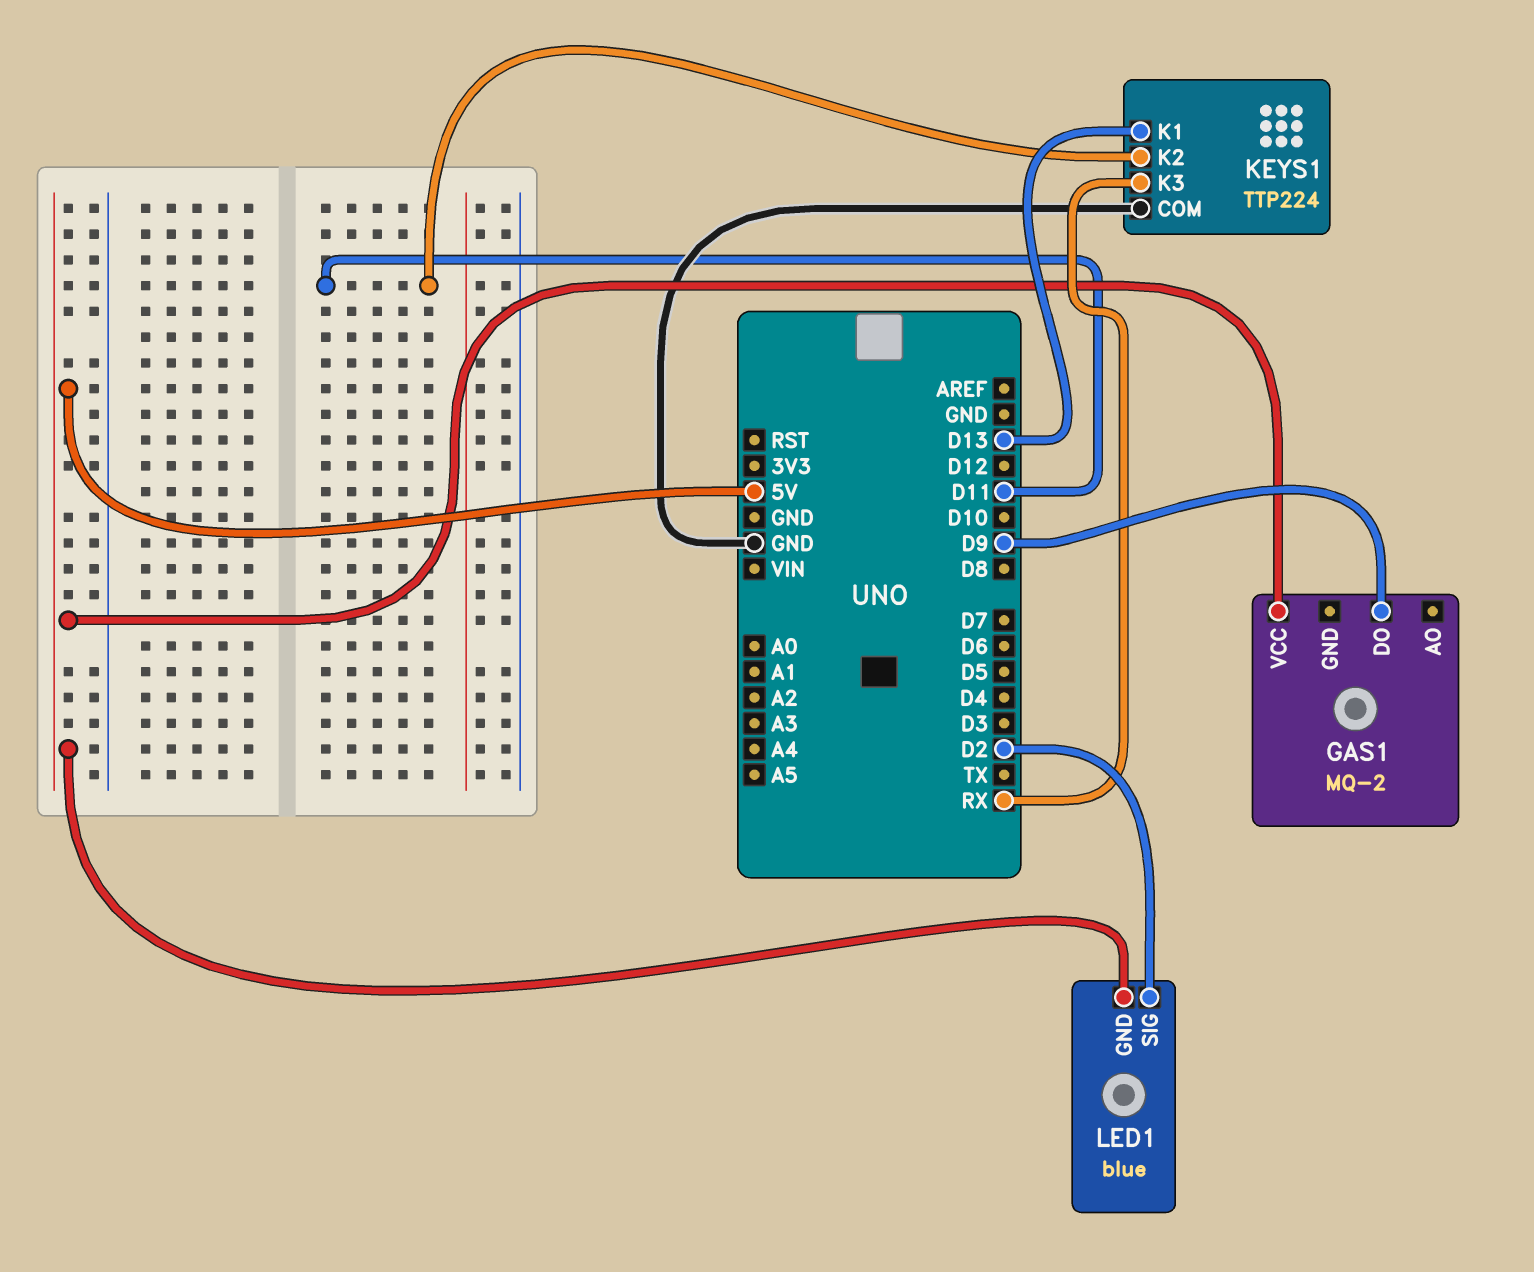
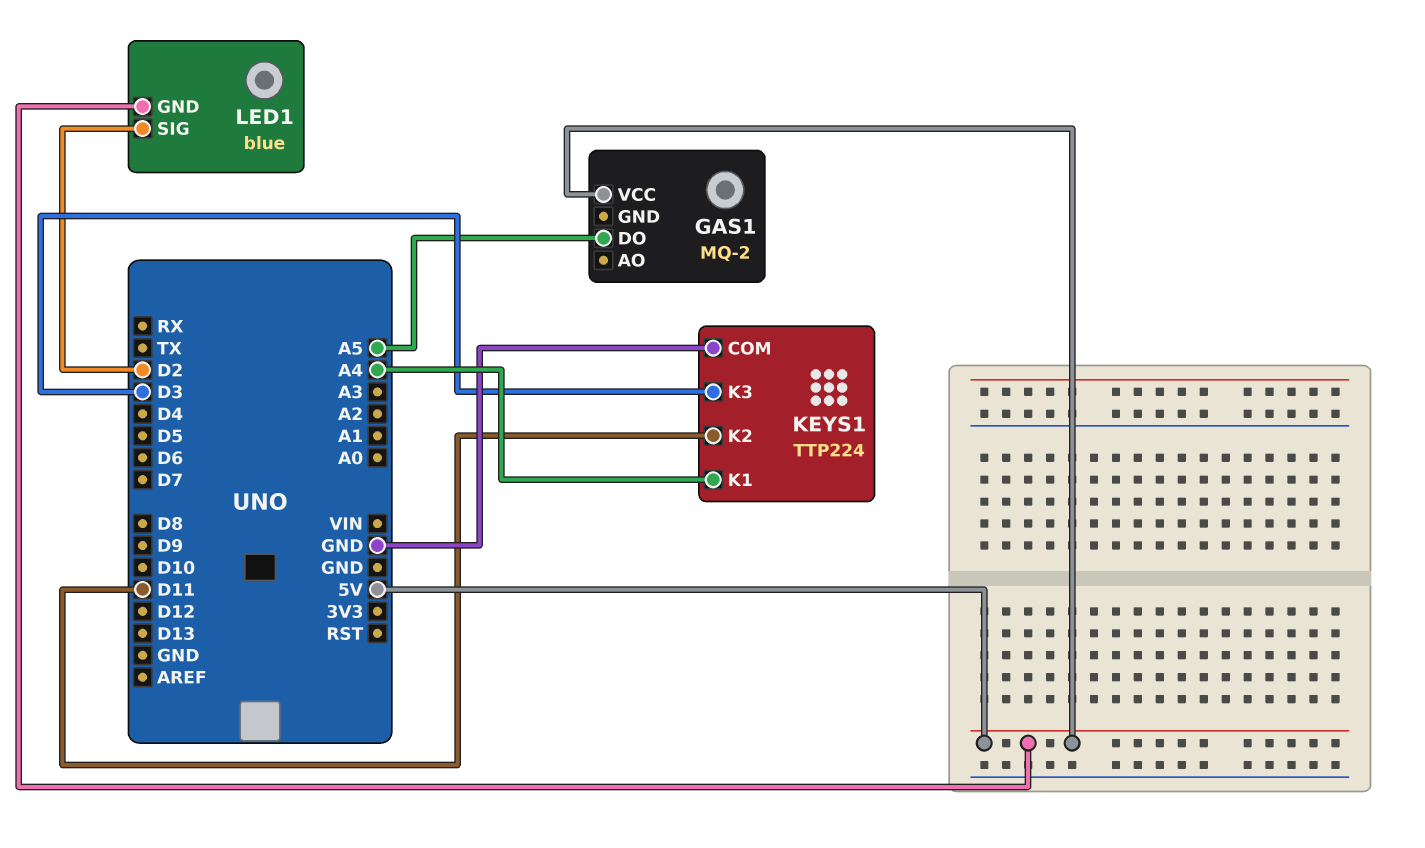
GAS1 pin DO: D9 -> A5
KEYS1 pin K1: D13 -> A4
KEYS1 pin K3: RX -> D3

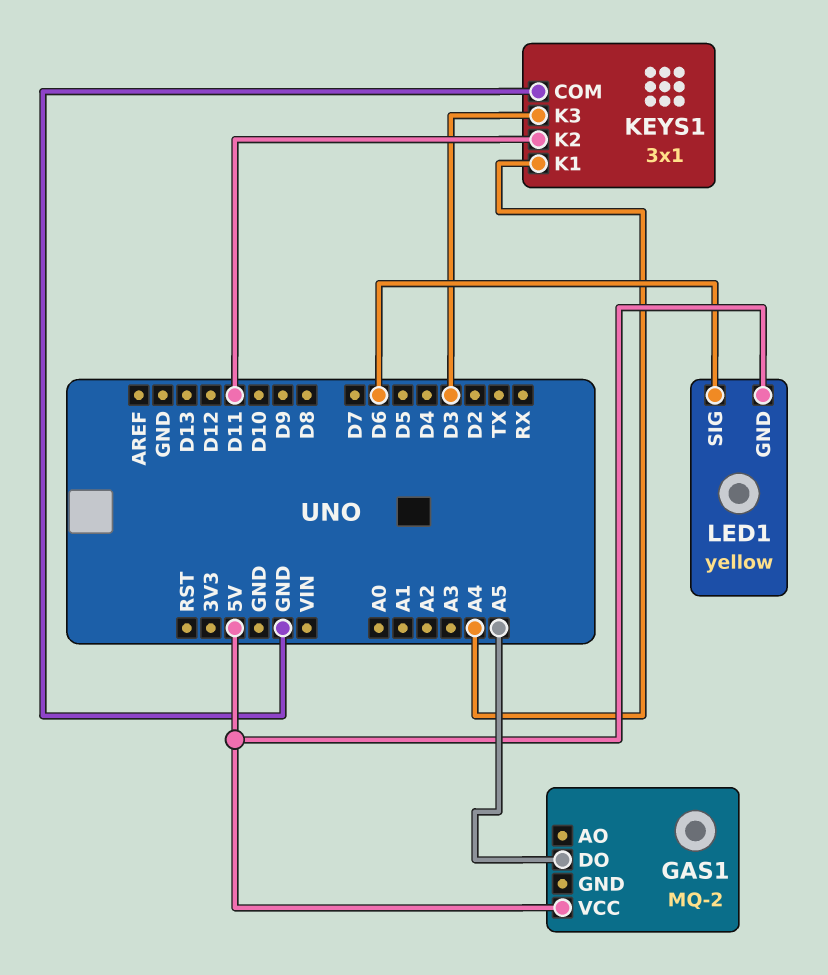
KEYS1: TTP224 -> 3x1
LED1: blue -> yellow
LED1 pin SIG: D2 -> D6

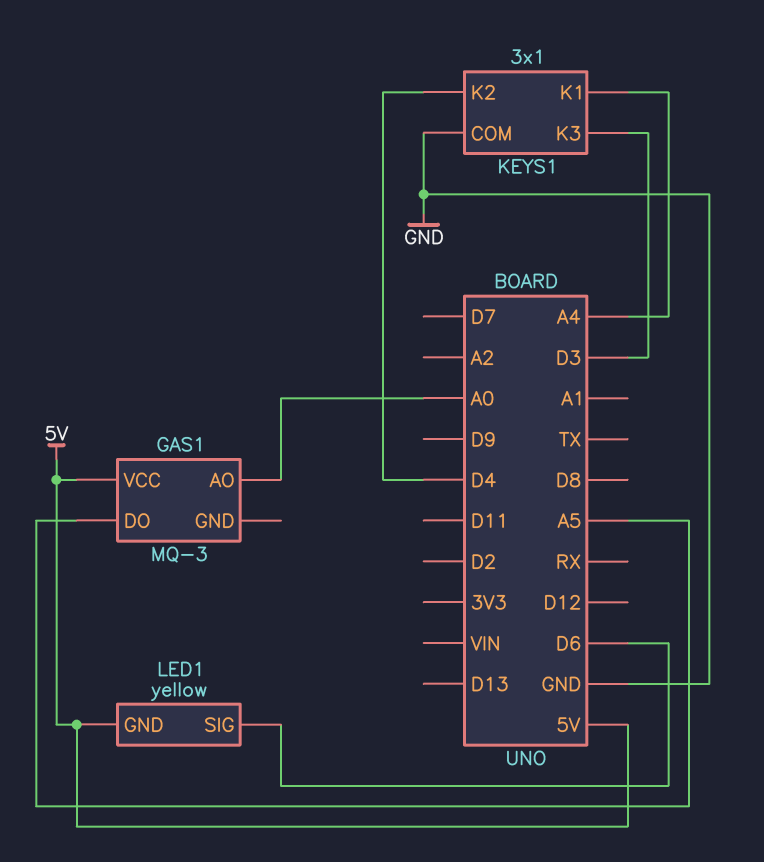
GAS1: MQ-2 -> MQ-3
GAS1 pin AO: none -> A0
KEYS1 pin K2: D11 -> D4

